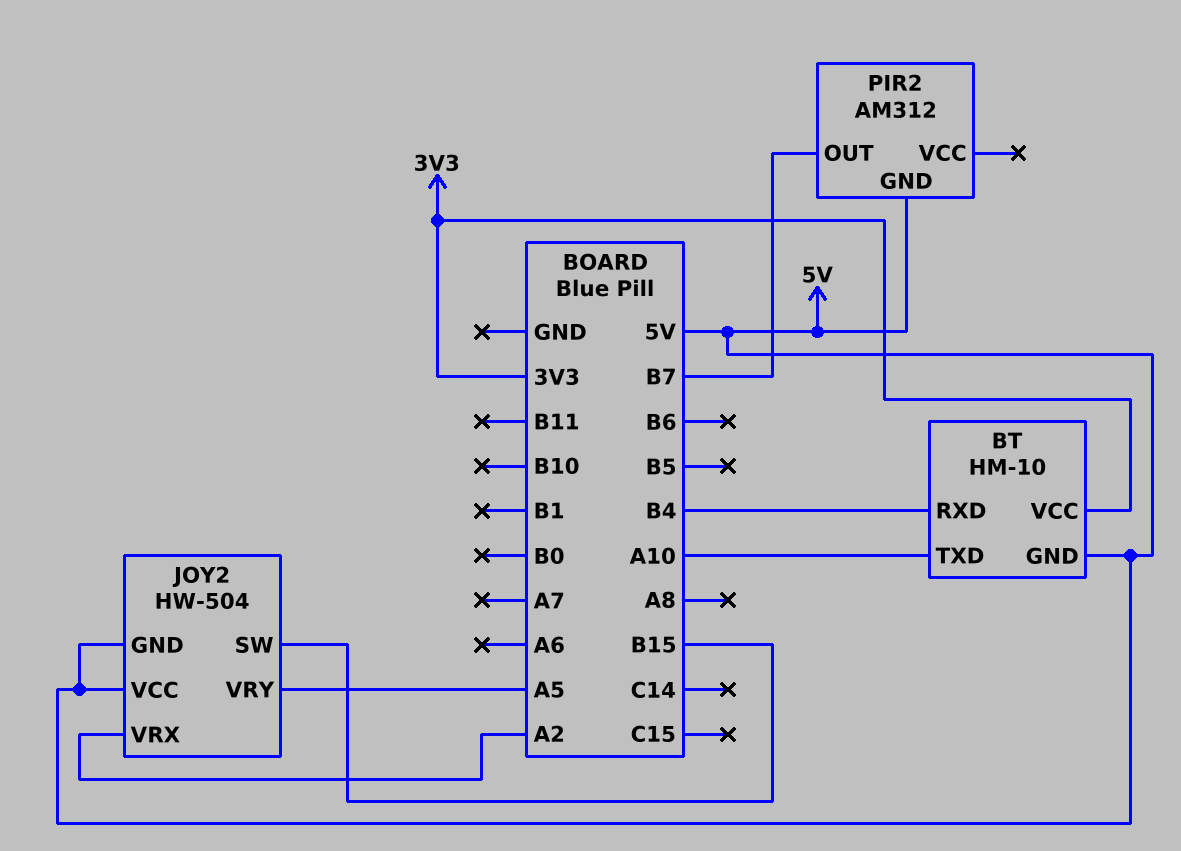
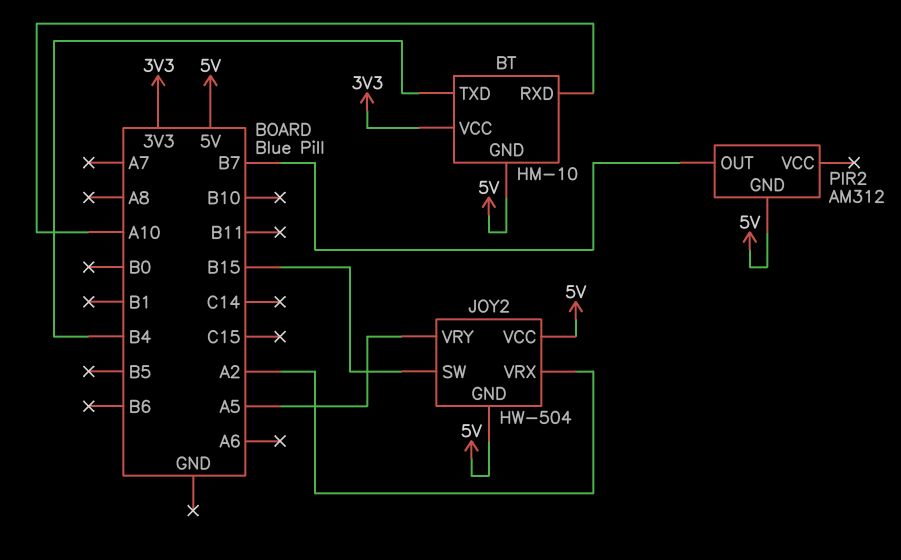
BT pin RXD: B4 -> A10
BT pin TXD: A10 -> B4

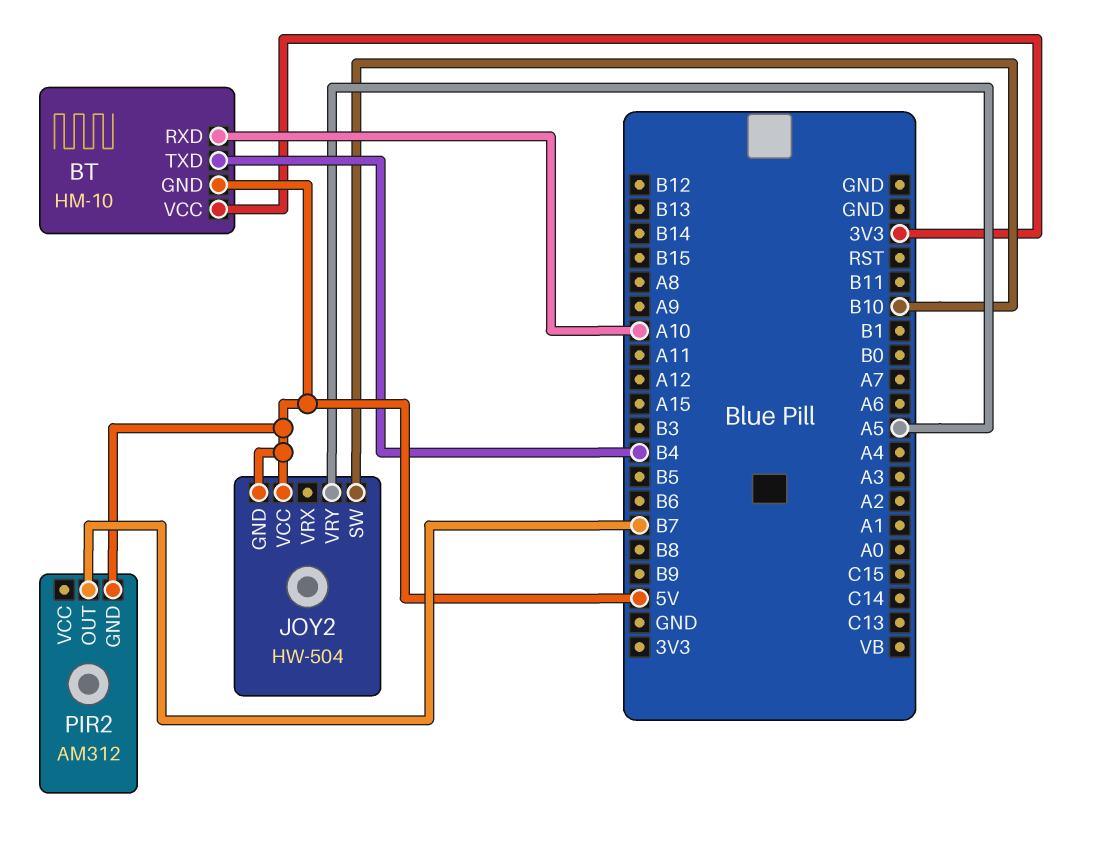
JOY2 pin SW: B15 -> B10
JOY2 pin VRX: A2 -> none

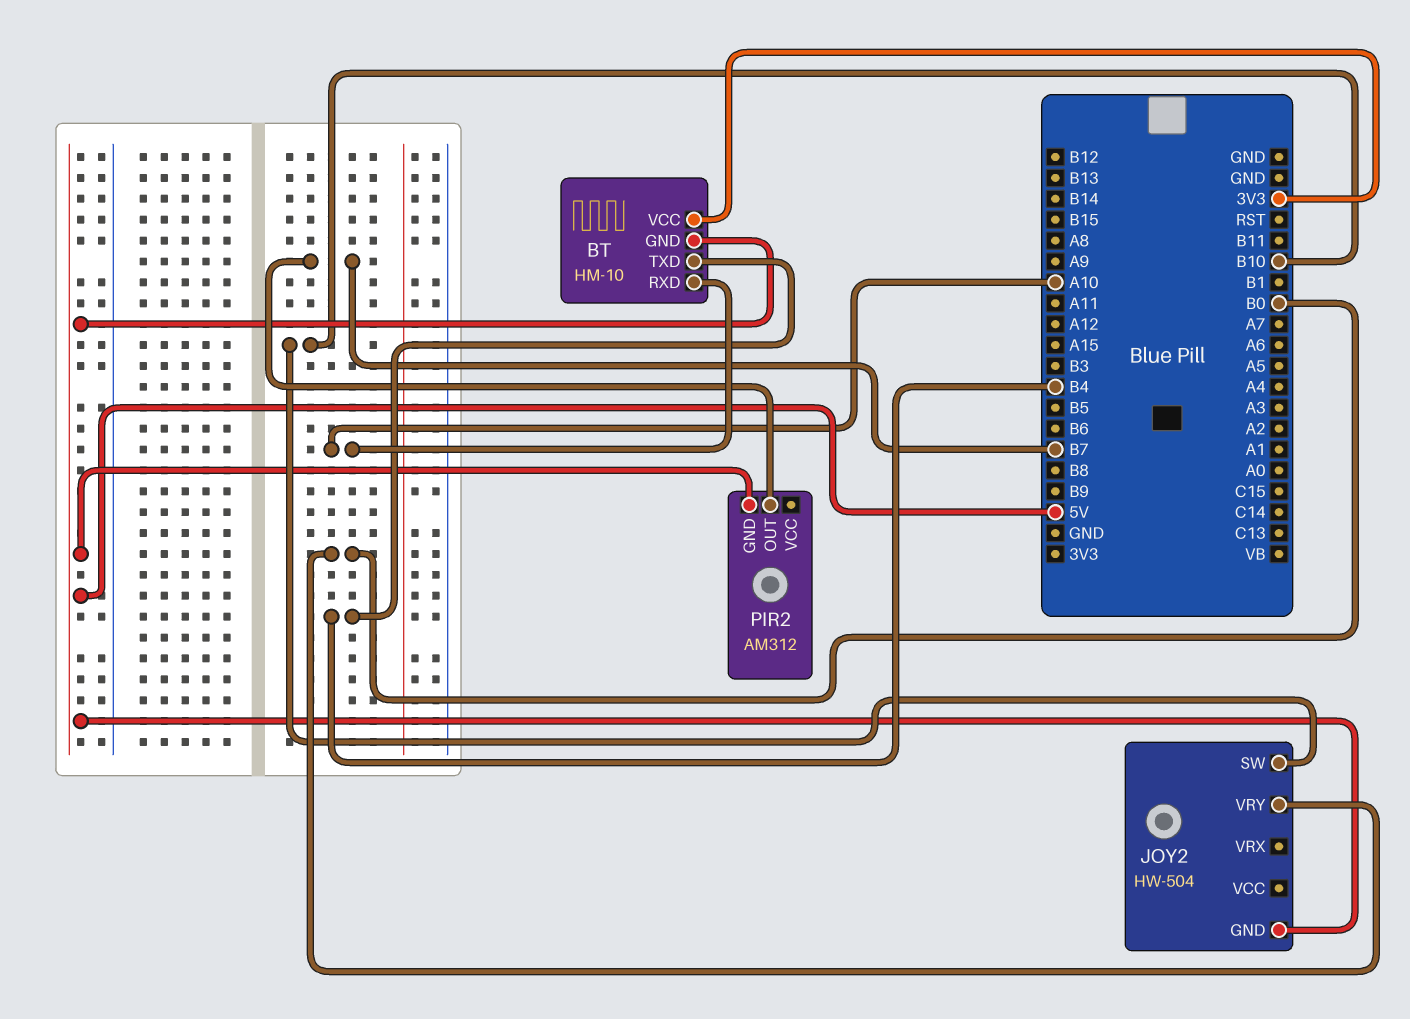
JOY2 pin VCC: 5V -> none
JOY2 pin VRY: A5 -> B0

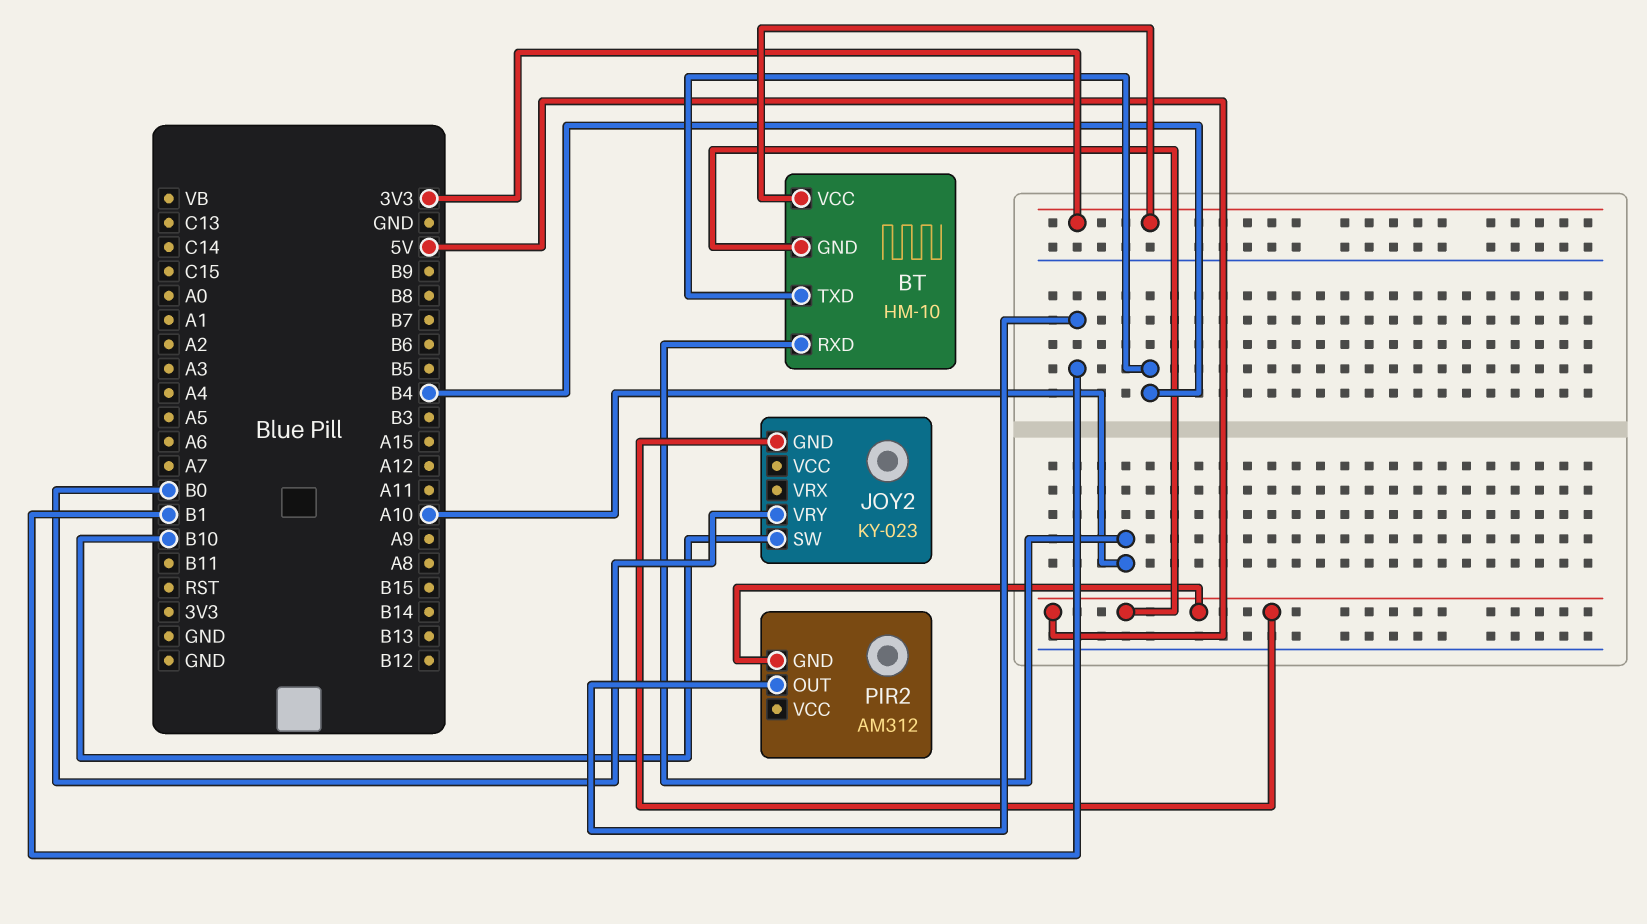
JOY2: HW-504 -> KY-023
PIR2 pin OUT: B7 -> B1

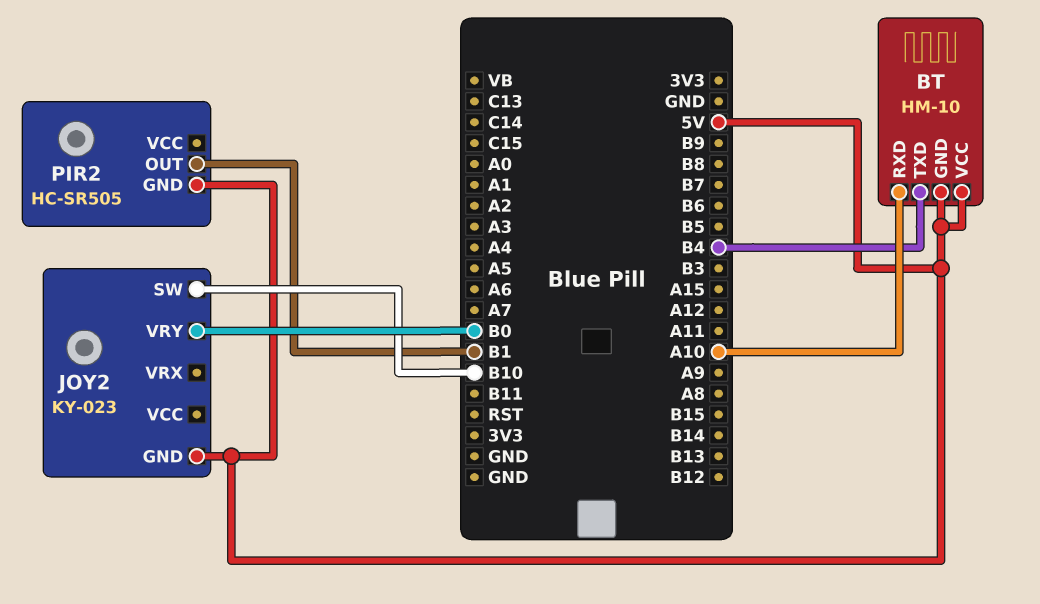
BT pin VCC: 3V3 -> 5V
PIR2: AM312 -> HC-SR505

